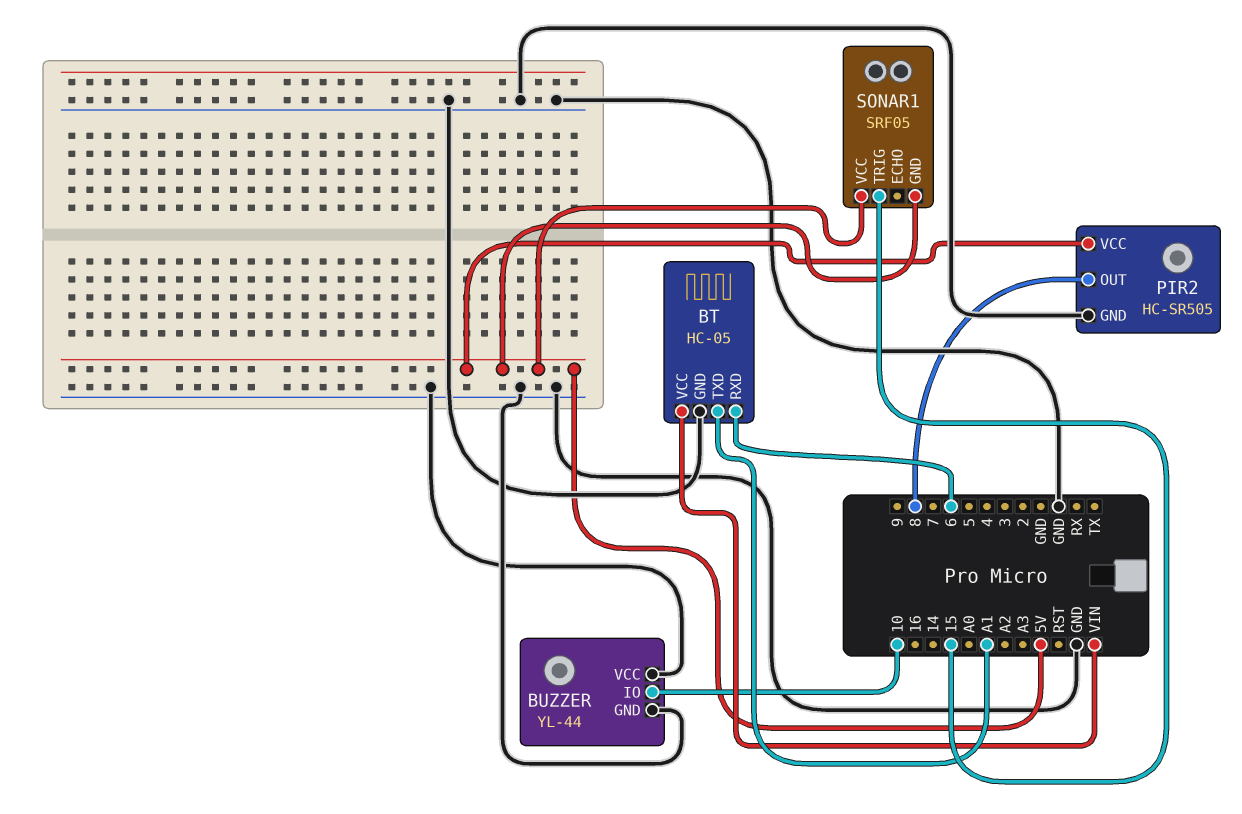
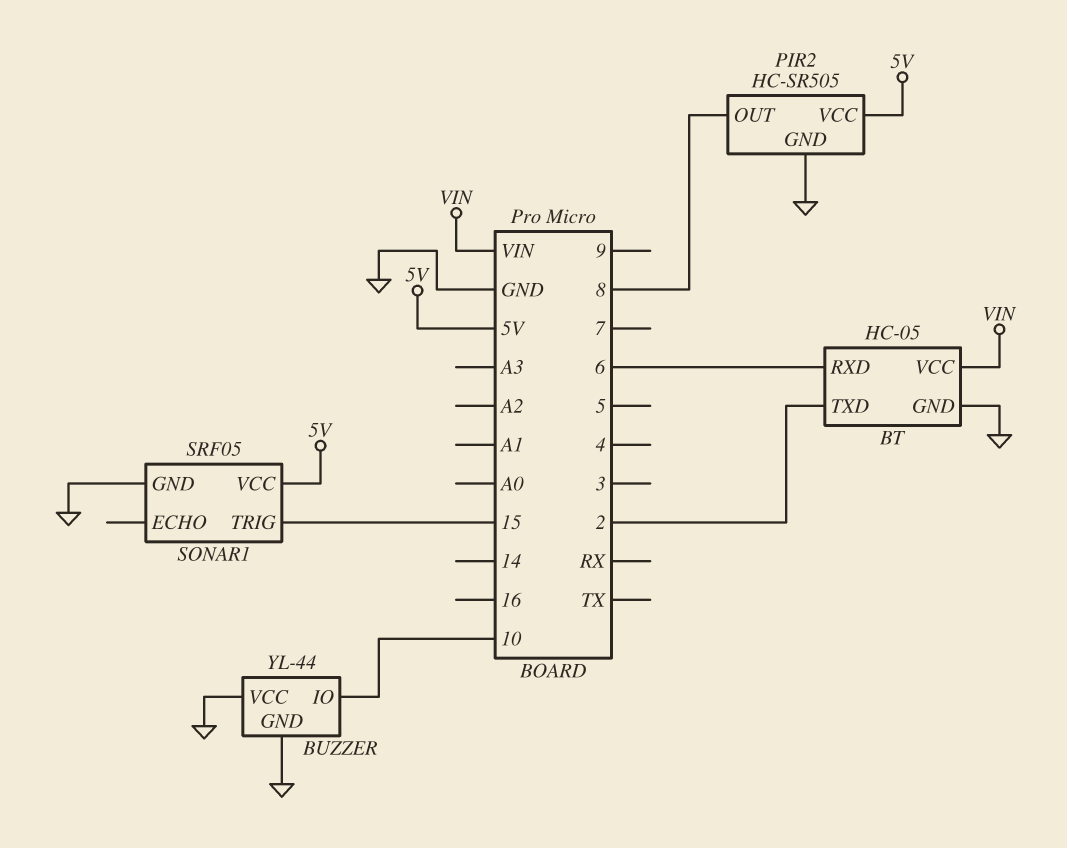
BT pin TXD: A1 -> 2
SONAR1 pin GND: 5V -> GND

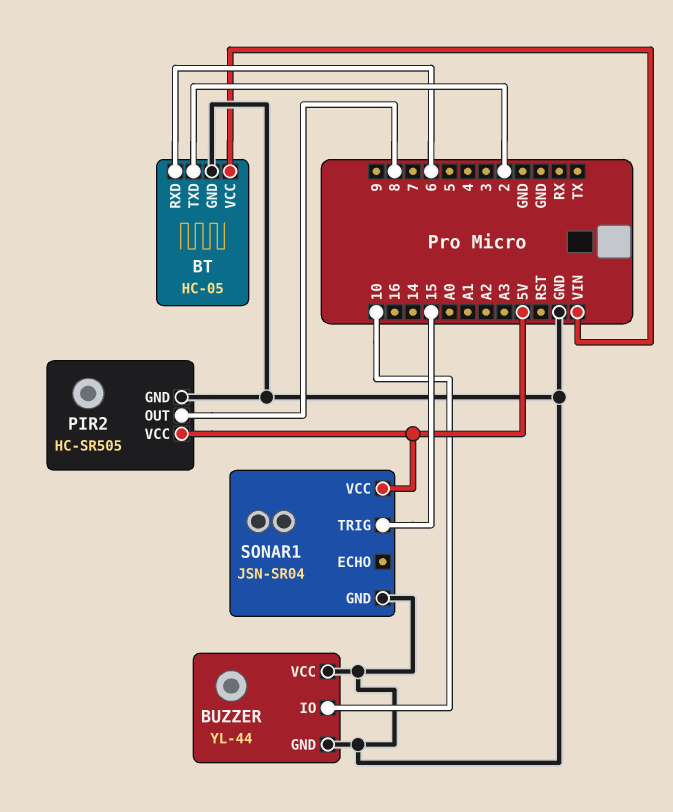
SONAR1: SRF05 -> JSN-SR04

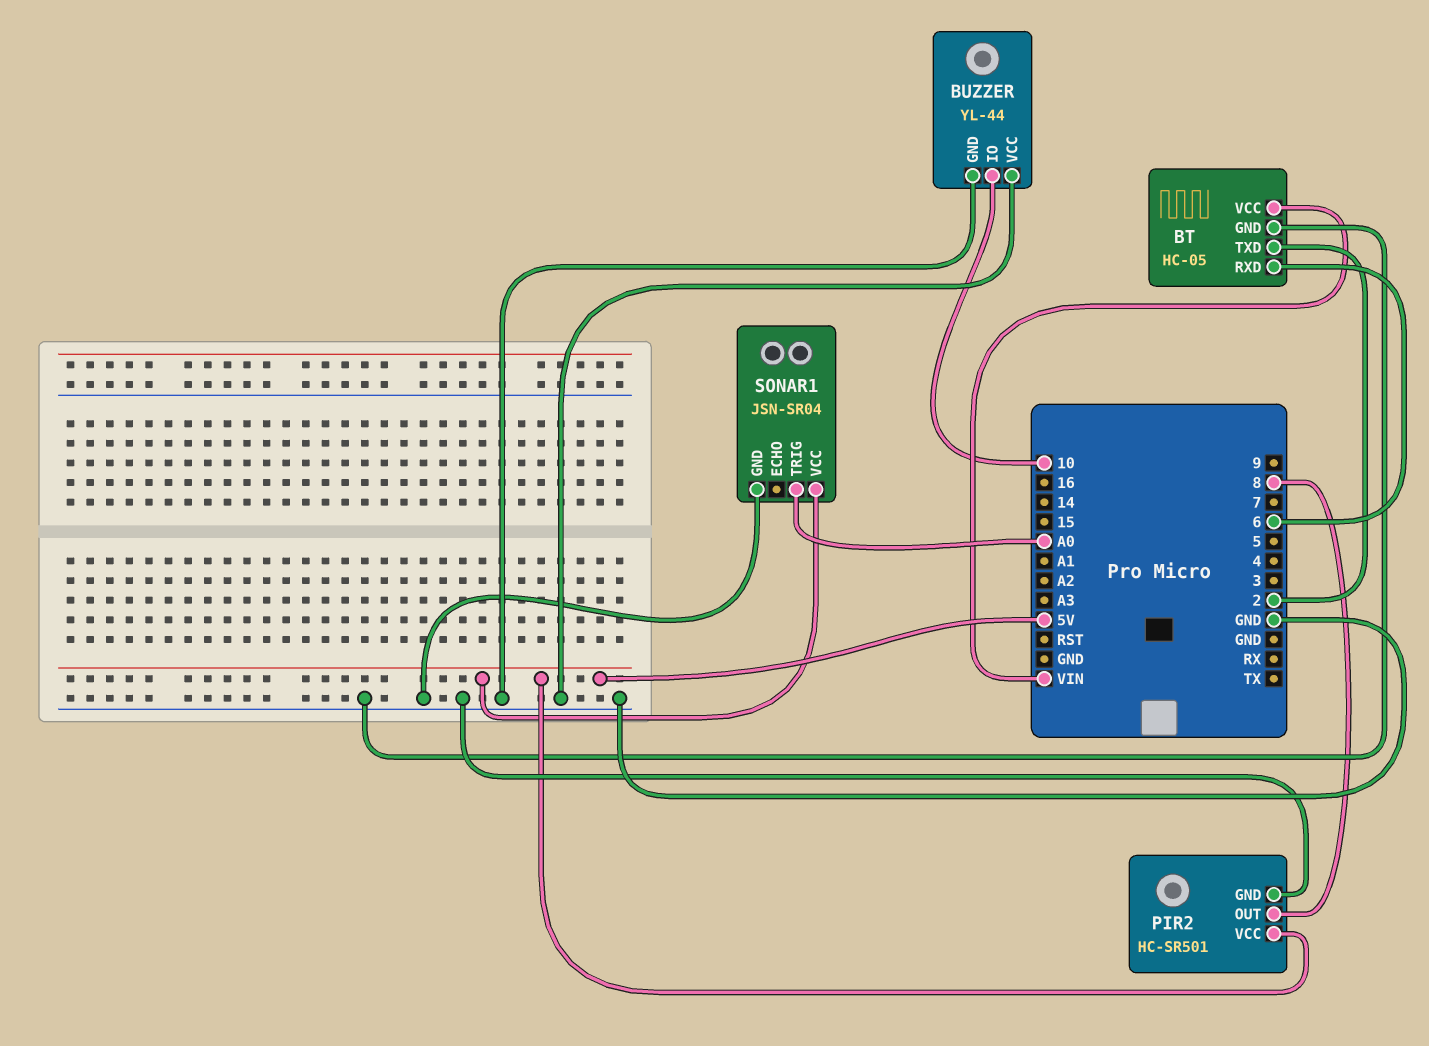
PIR2: HC-SR505 -> HC-SR501
SONAR1 pin TRIG: 15 -> A0

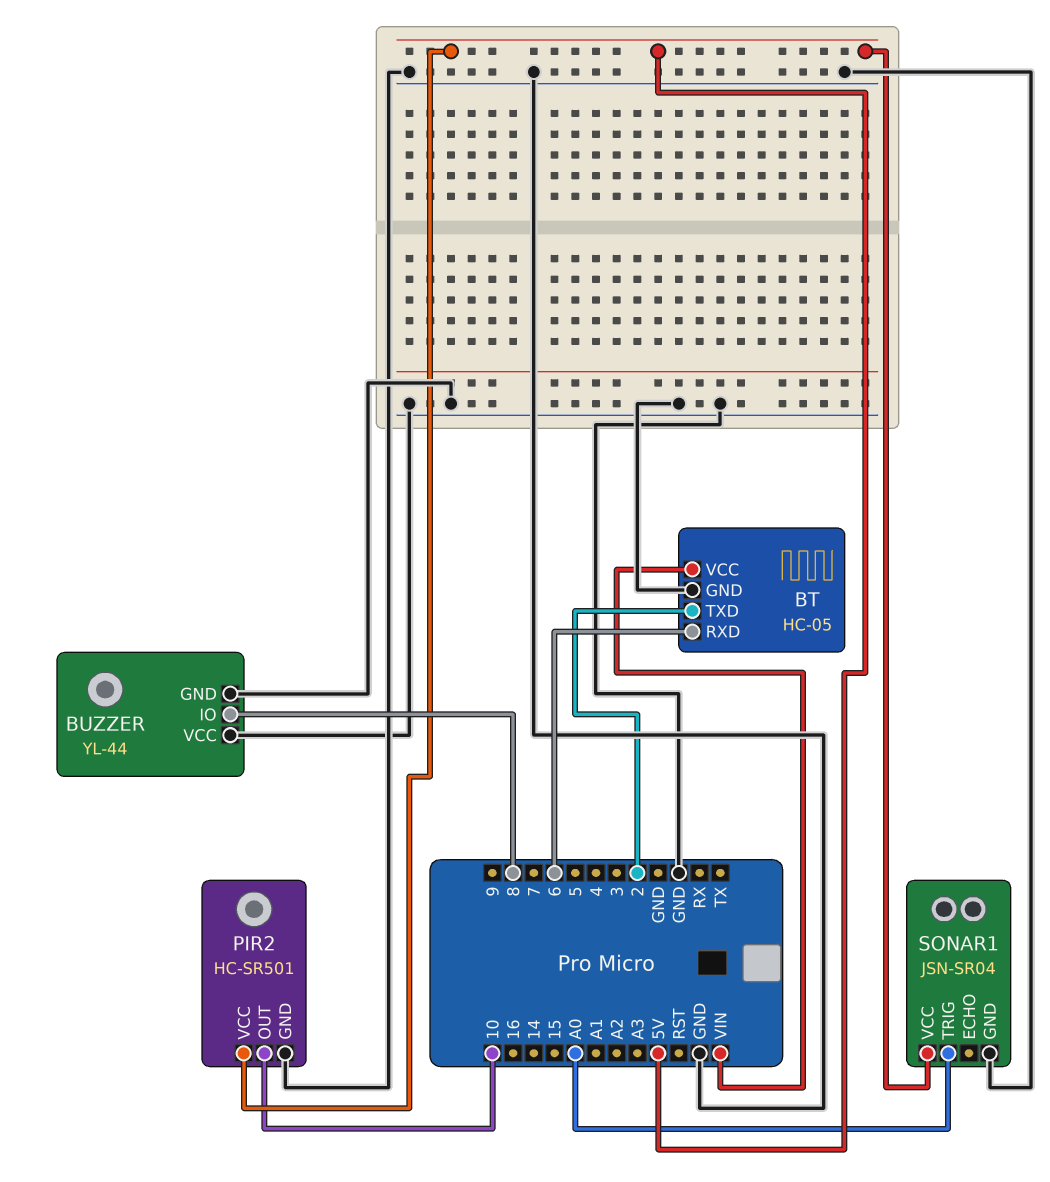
BUZZER pin IO: 10 -> 8
PIR2 pin OUT: 8 -> 10

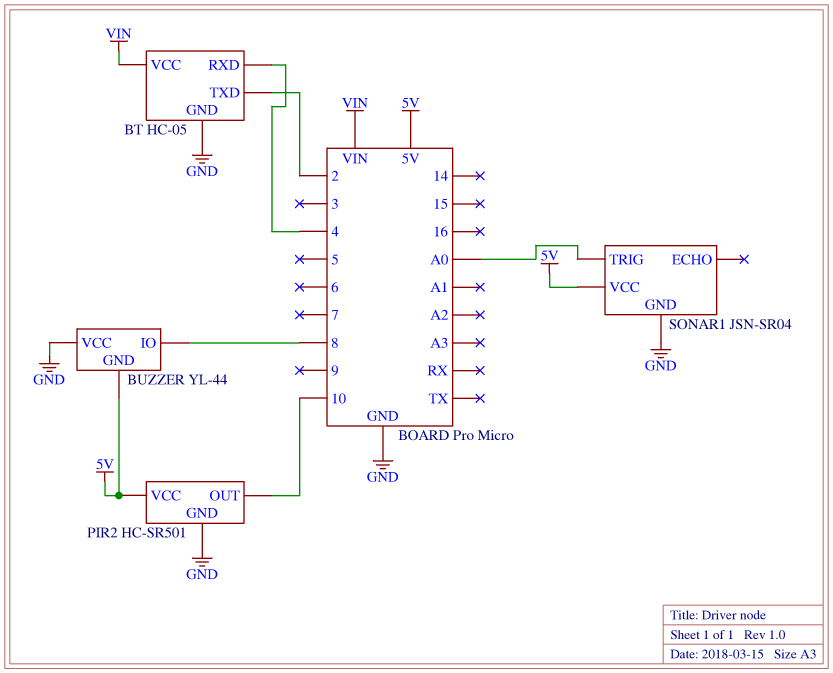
BT pin RXD: 6 -> 4
BUZZER pin GND: GND -> 5V

